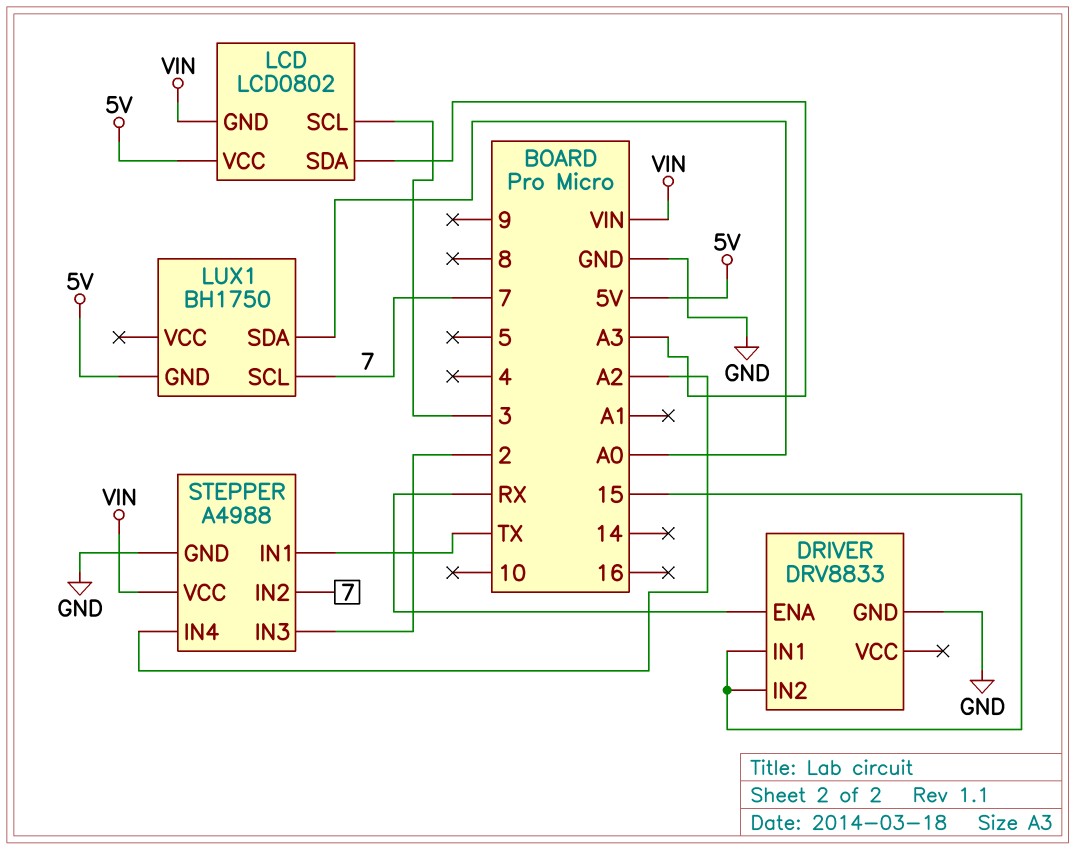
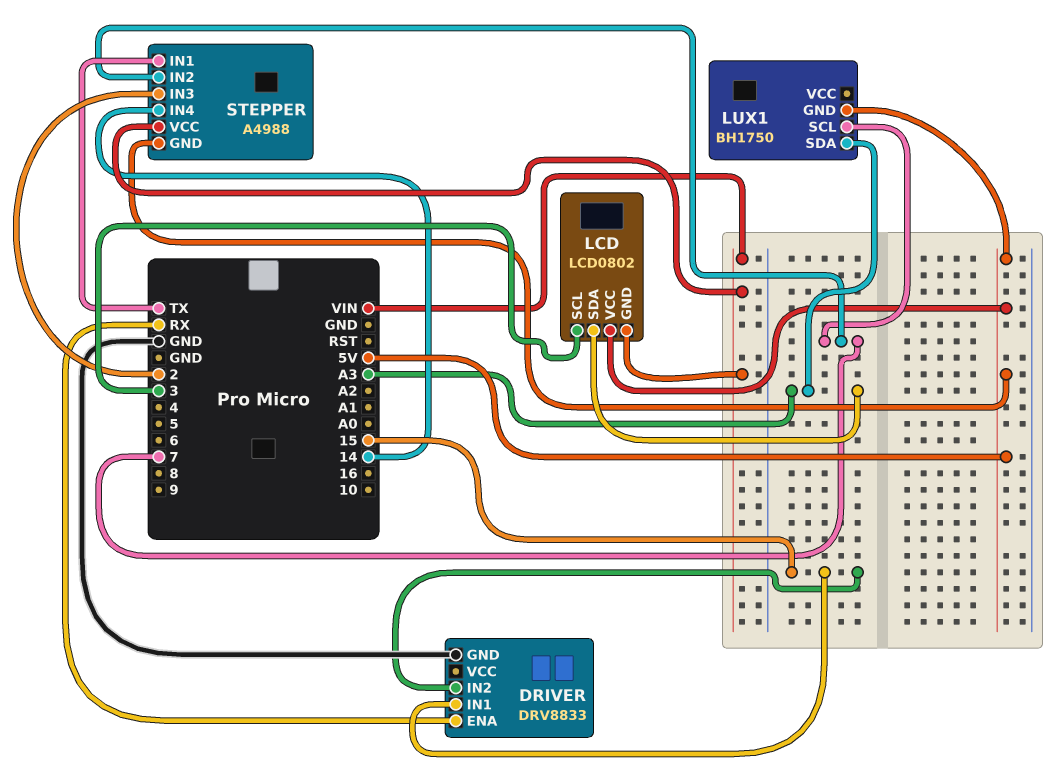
LUX1 pin SDA: A0 -> A3
STEPPER pin GND: GND -> 5V
STEPPER pin IN4: A2 -> 14

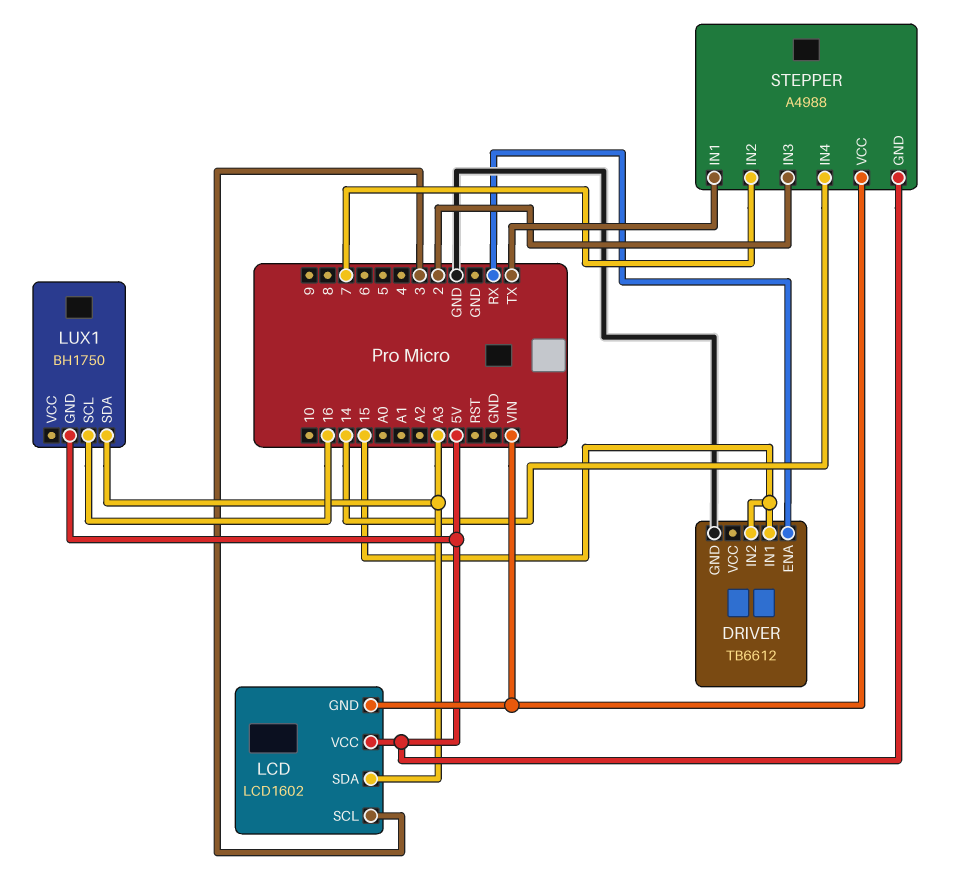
DRIVER: DRV8833 -> TB6612
LCD: LCD0802 -> LCD1602
LUX1 pin SCL: 7 -> 16

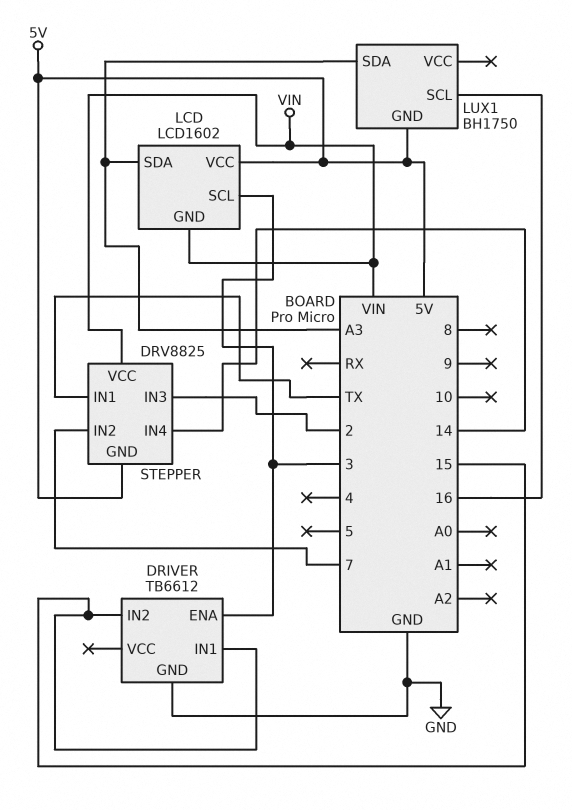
DRIVER pin ENA: RX -> 3
STEPPER: A4988 -> DRV8825

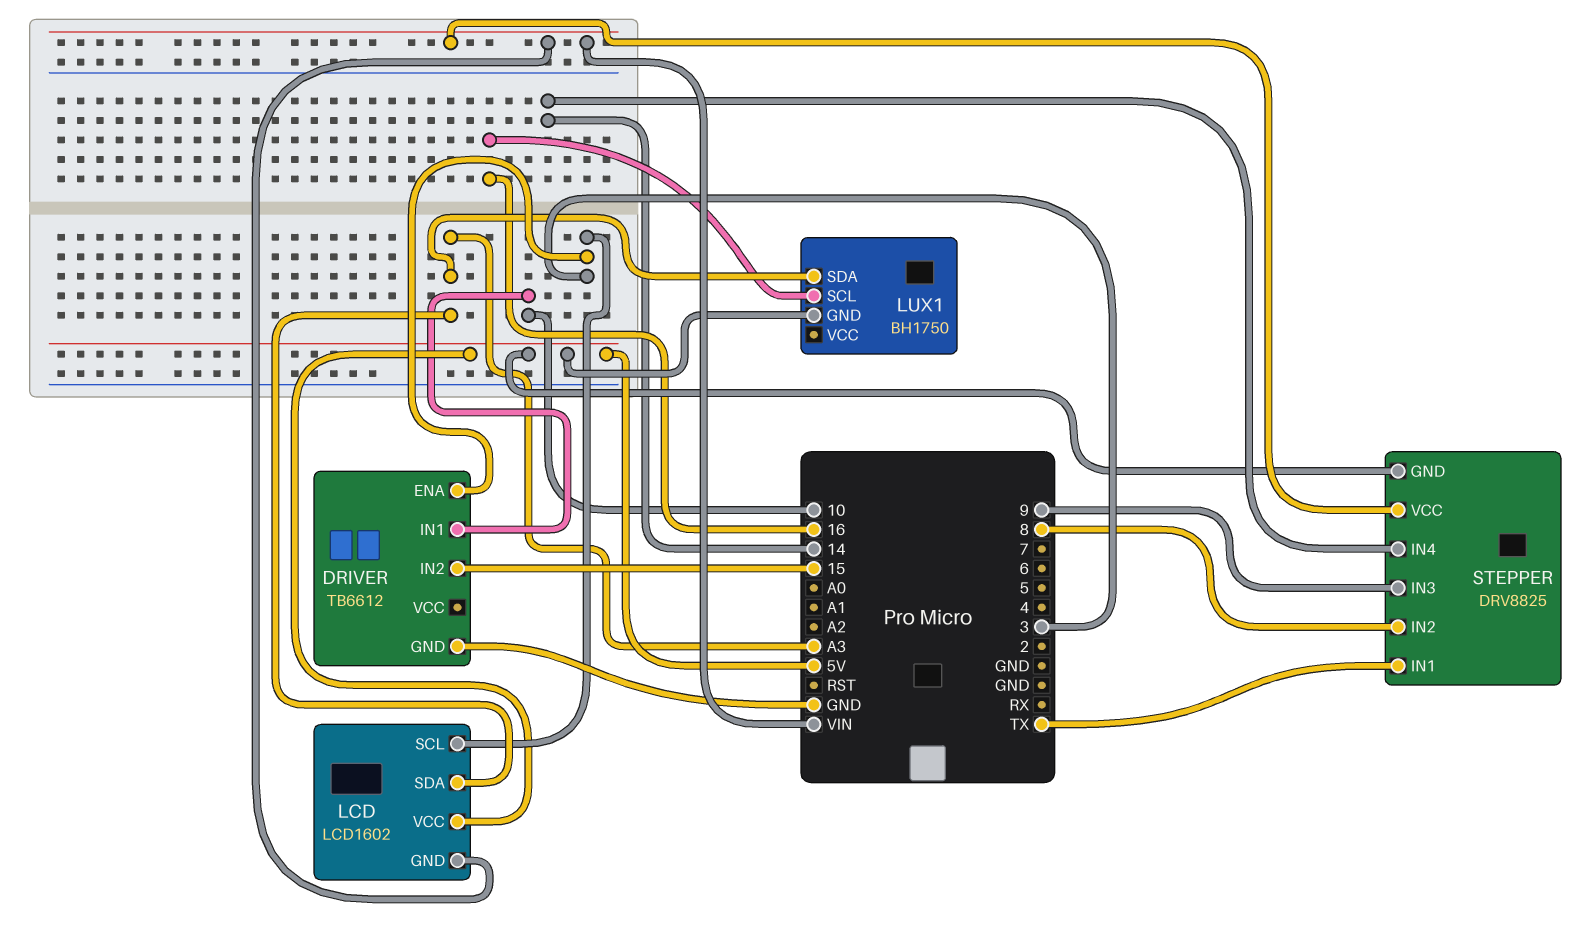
DRIVER pin IN1: 15 -> 10
STEPPER pin IN2: 7 -> 8
STEPPER pin IN3: 2 -> 9

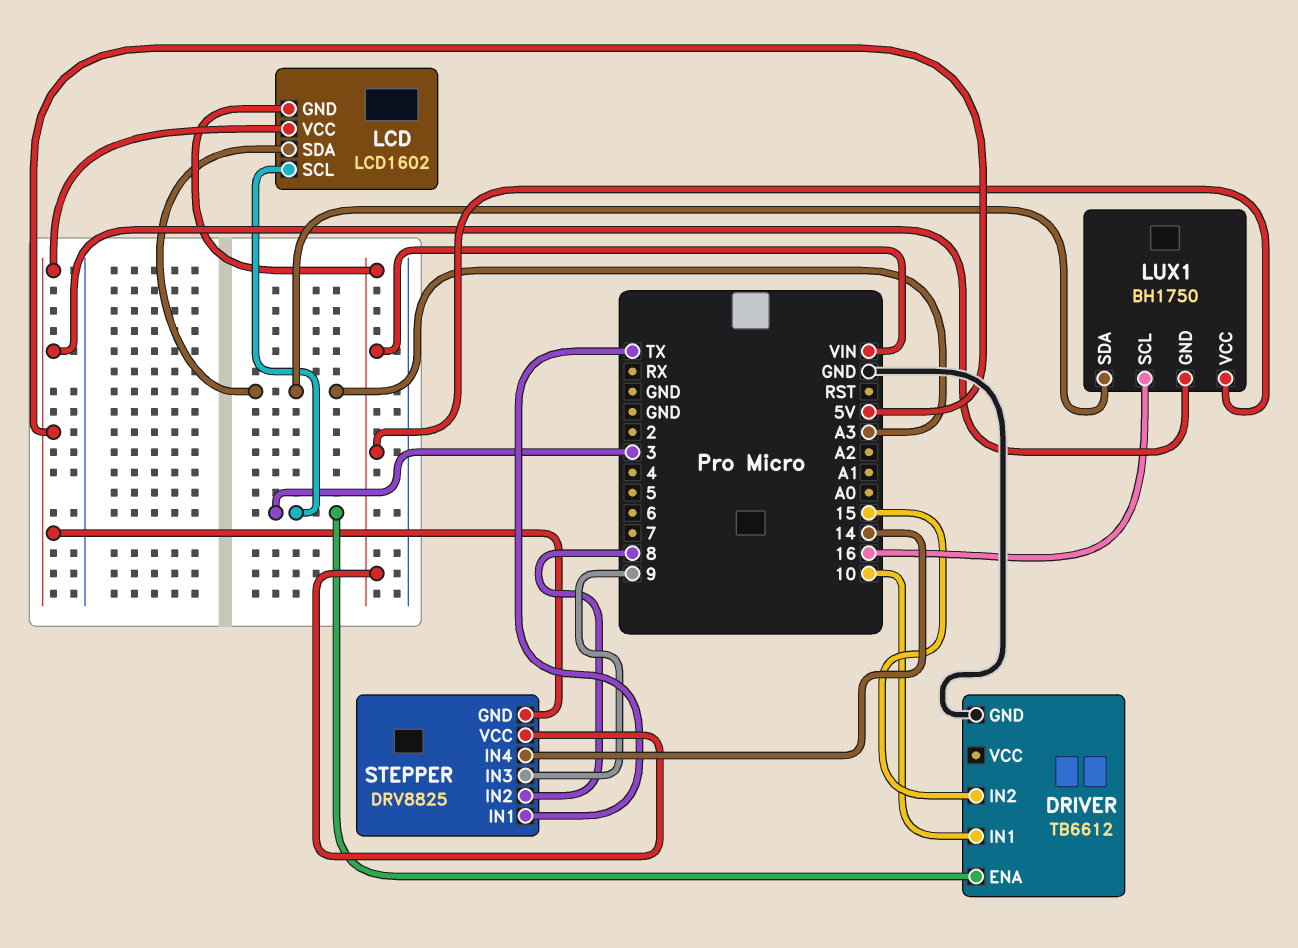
LUX1 pin VCC: none -> VIN

